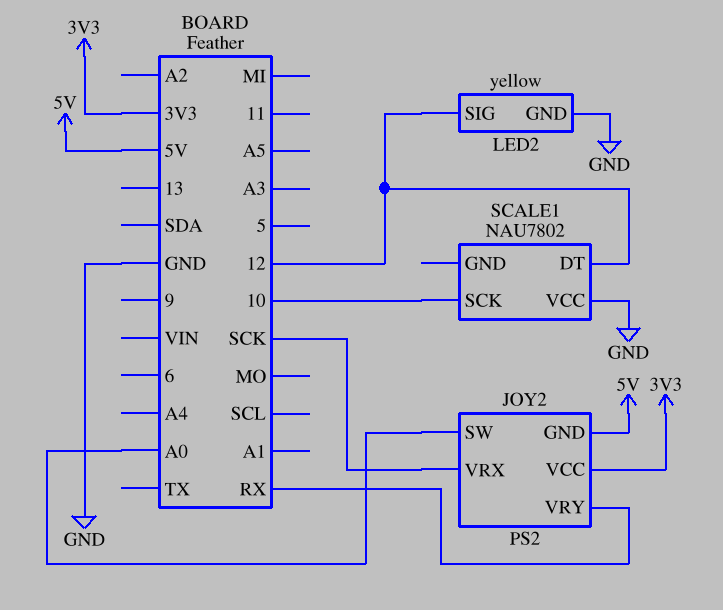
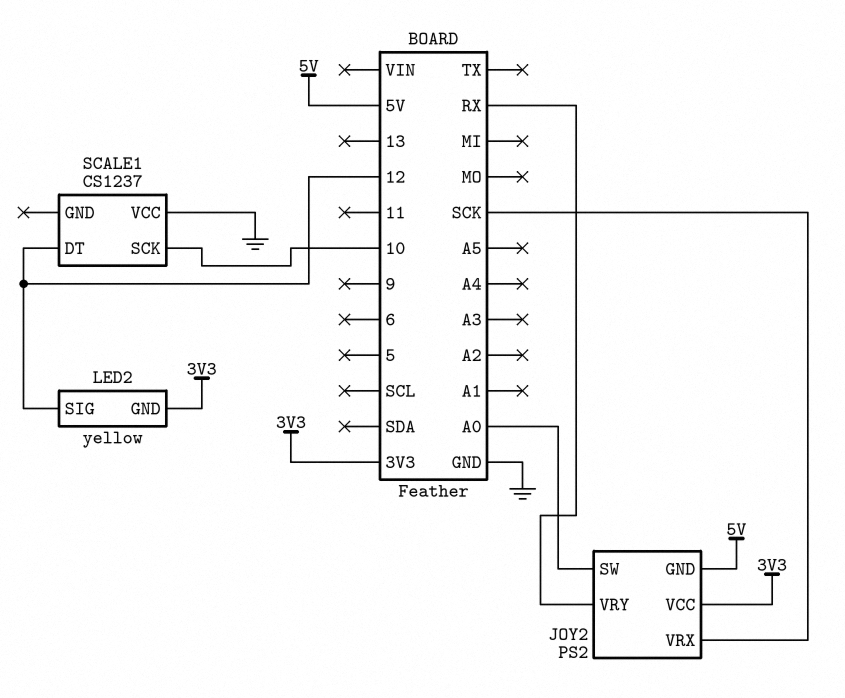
LED2 pin GND: GND -> 3V3
SCALE1: NAU7802 -> CS1237

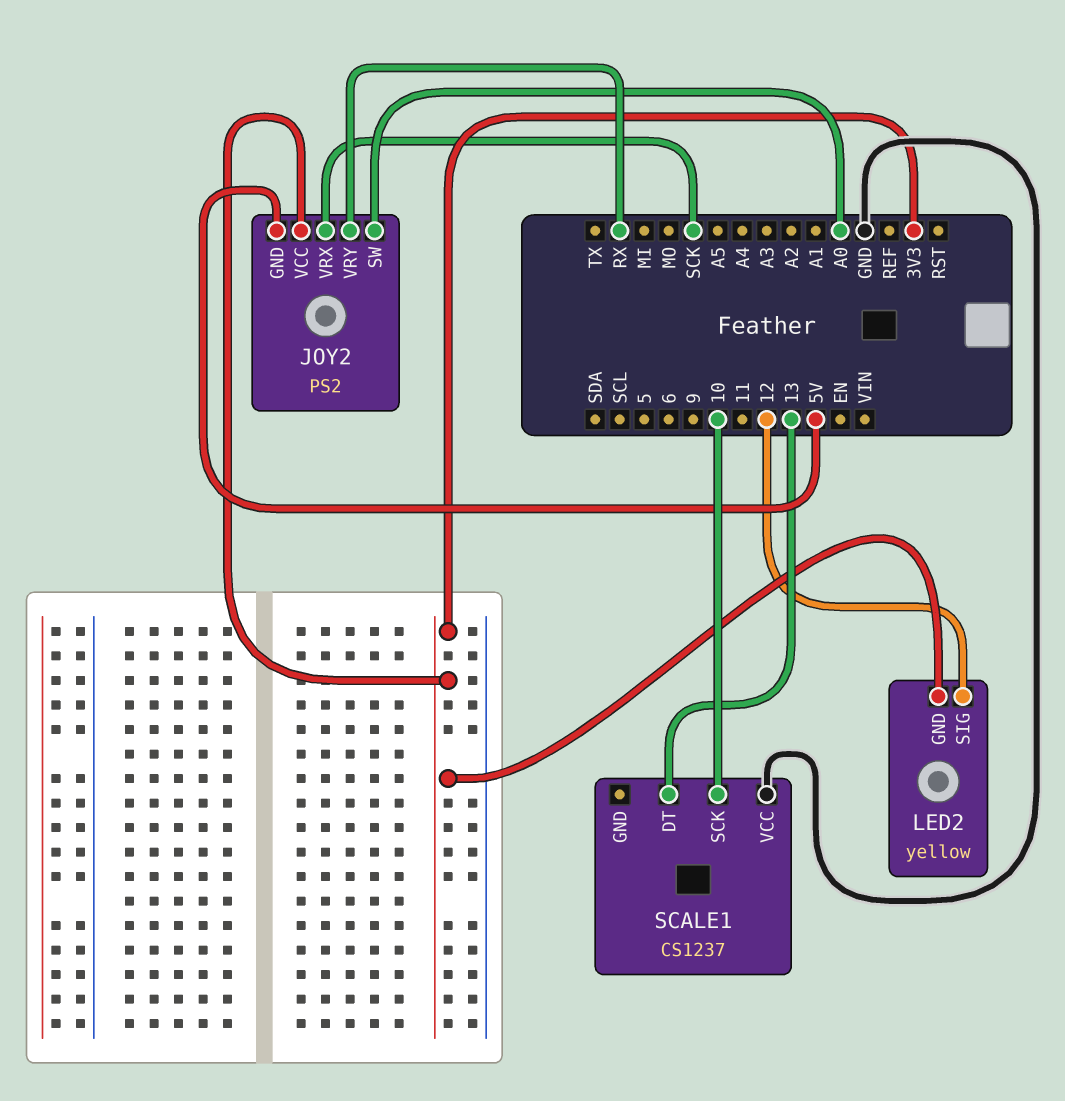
SCALE1 pin DT: 12 -> 13

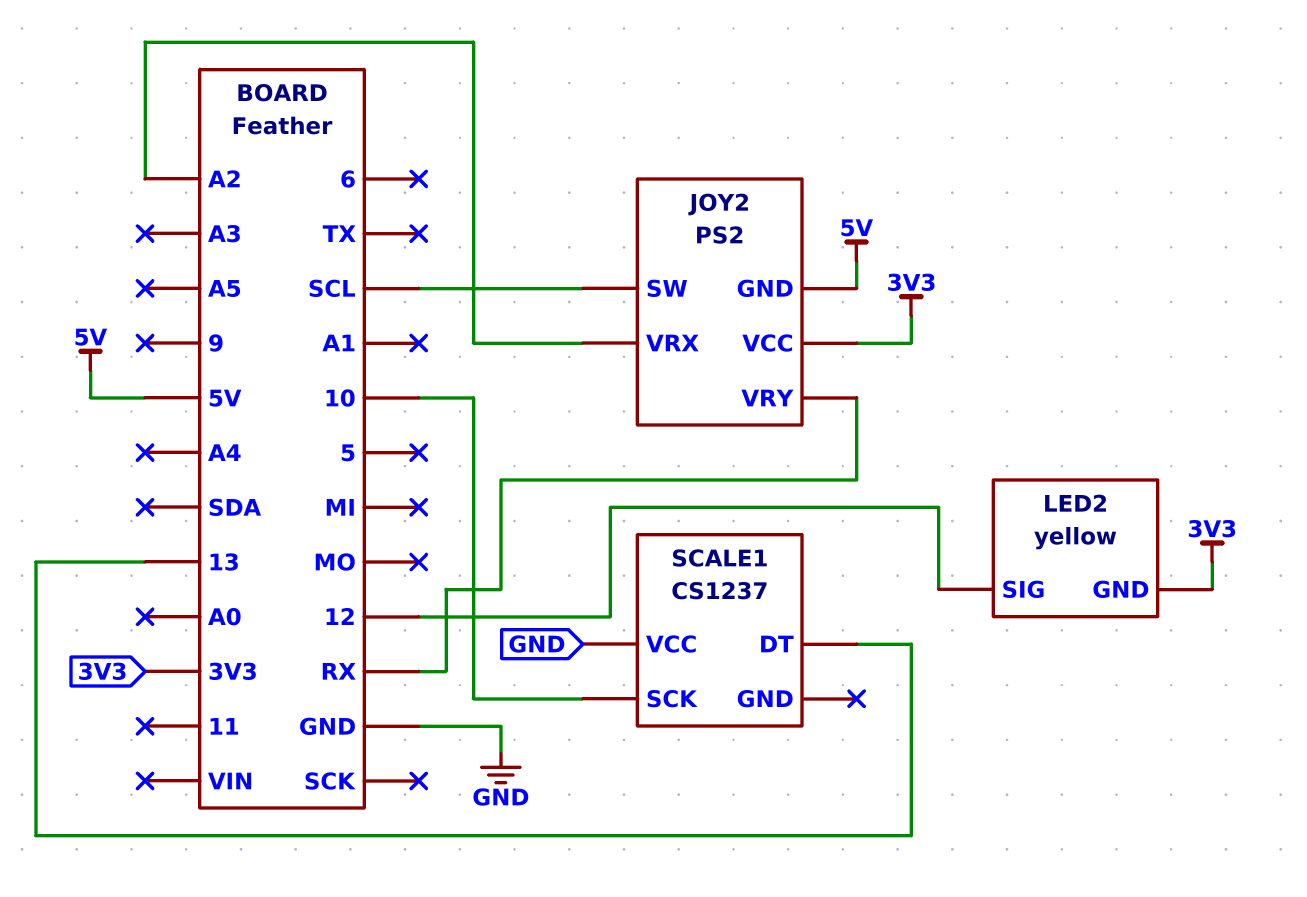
JOY2 pin SW: A0 -> SCL
JOY2 pin VRX: SCK -> A2

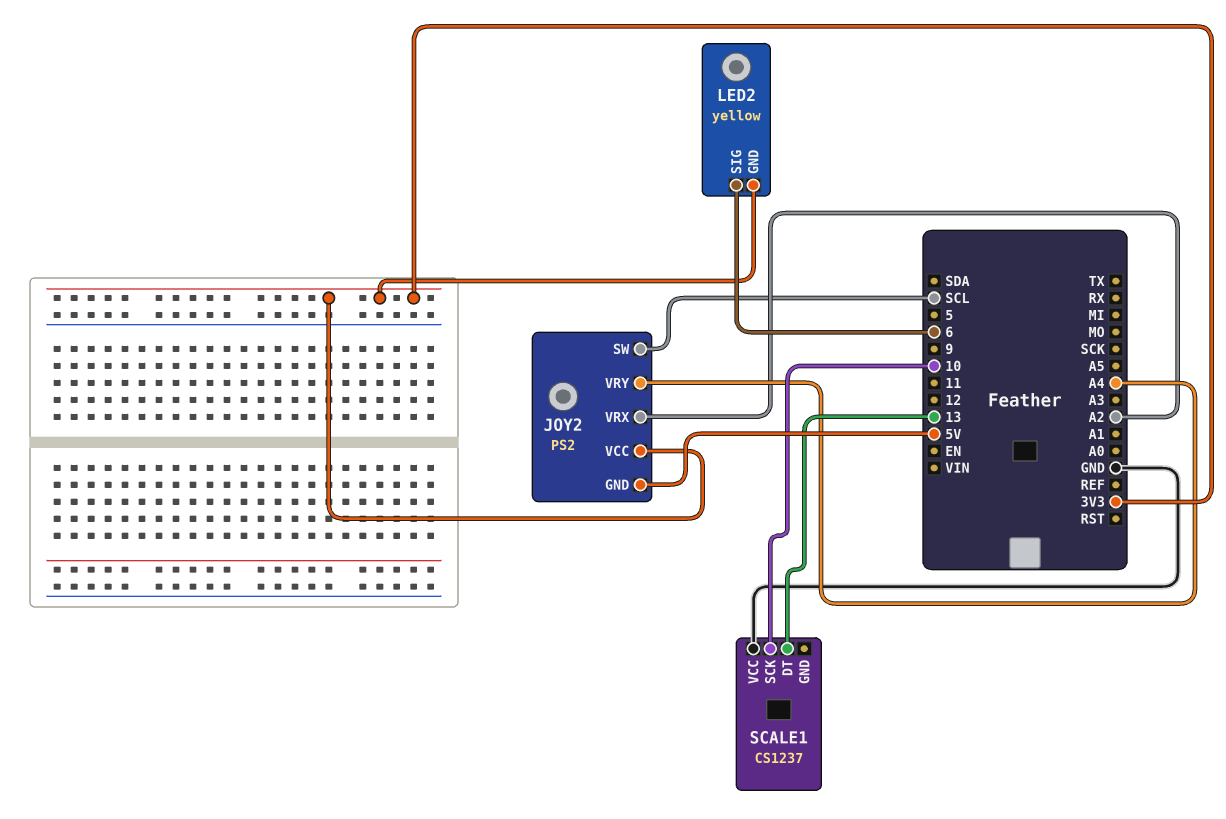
JOY2 pin VRY: RX -> A4
LED2 pin SIG: 12 -> 6

